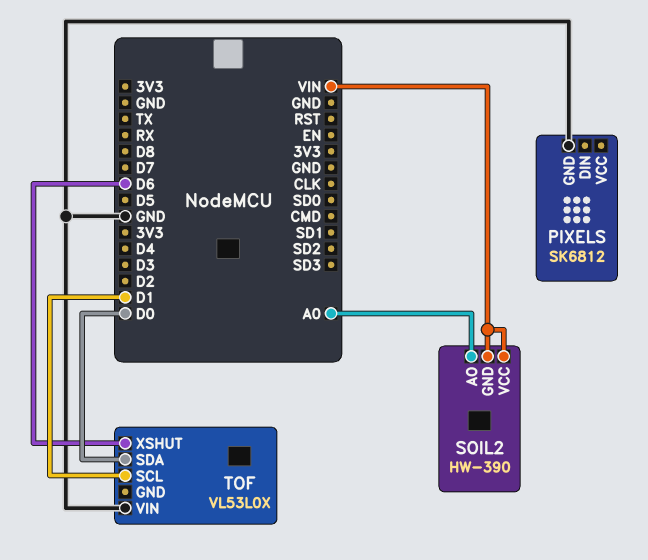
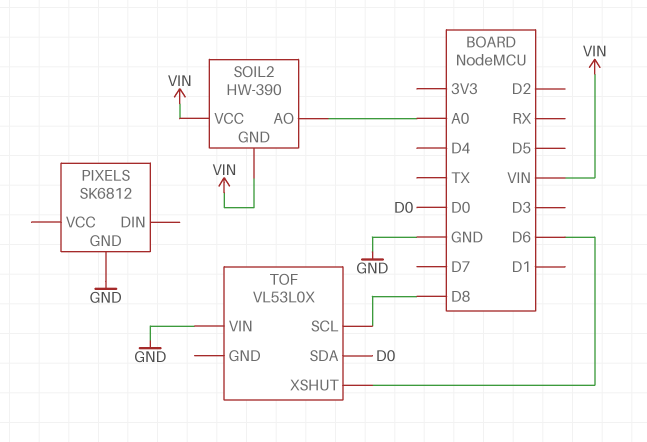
TOF pin SCL: D1 -> D8

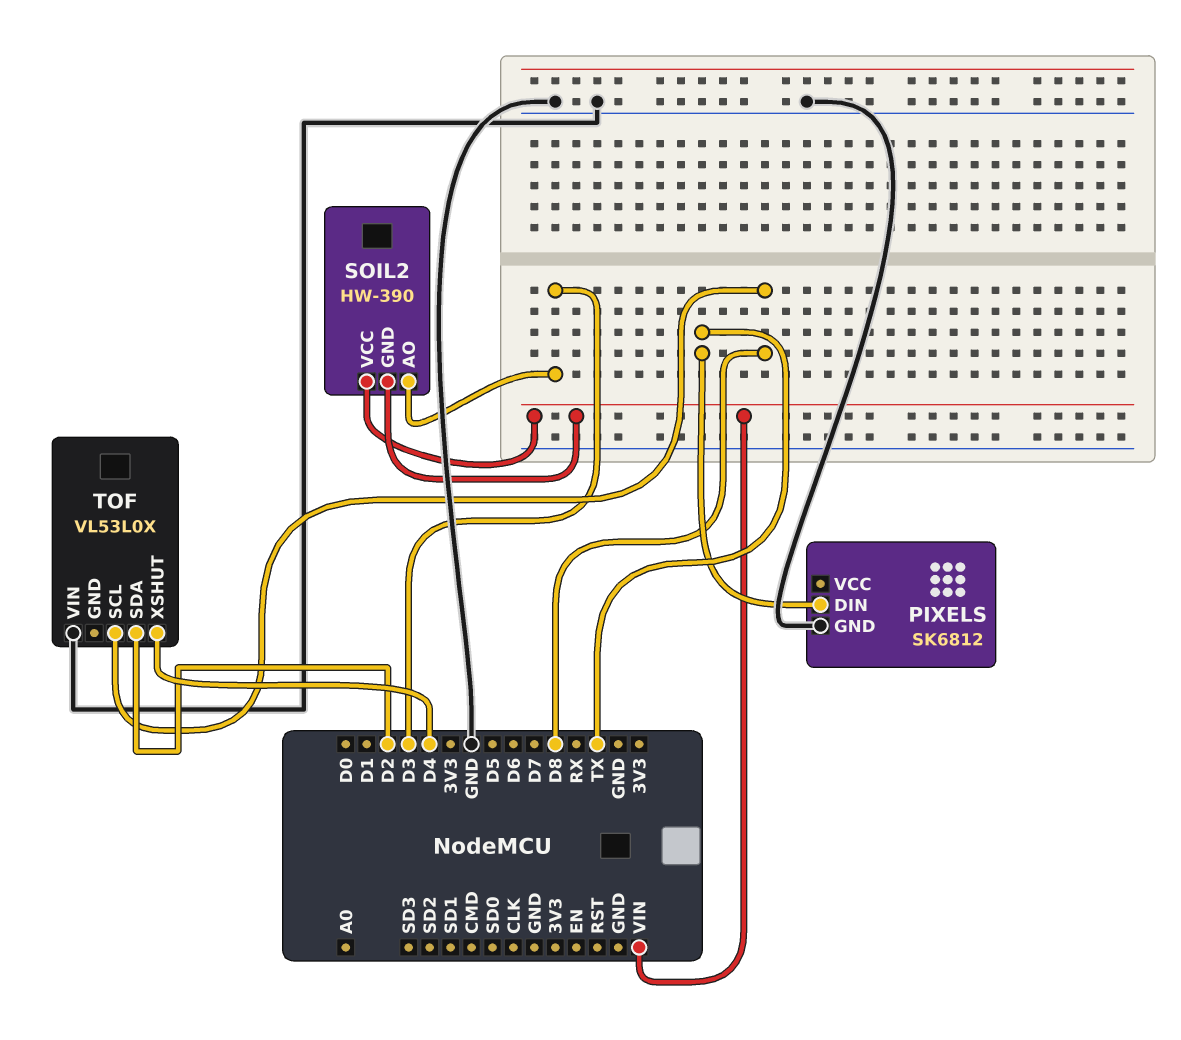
PIXELS pin DIN: none -> TX
SOIL2 pin AO: A0 -> D3
TOF pin SDA: D0 -> D2
TOF pin XSHUT: D6 -> D4

